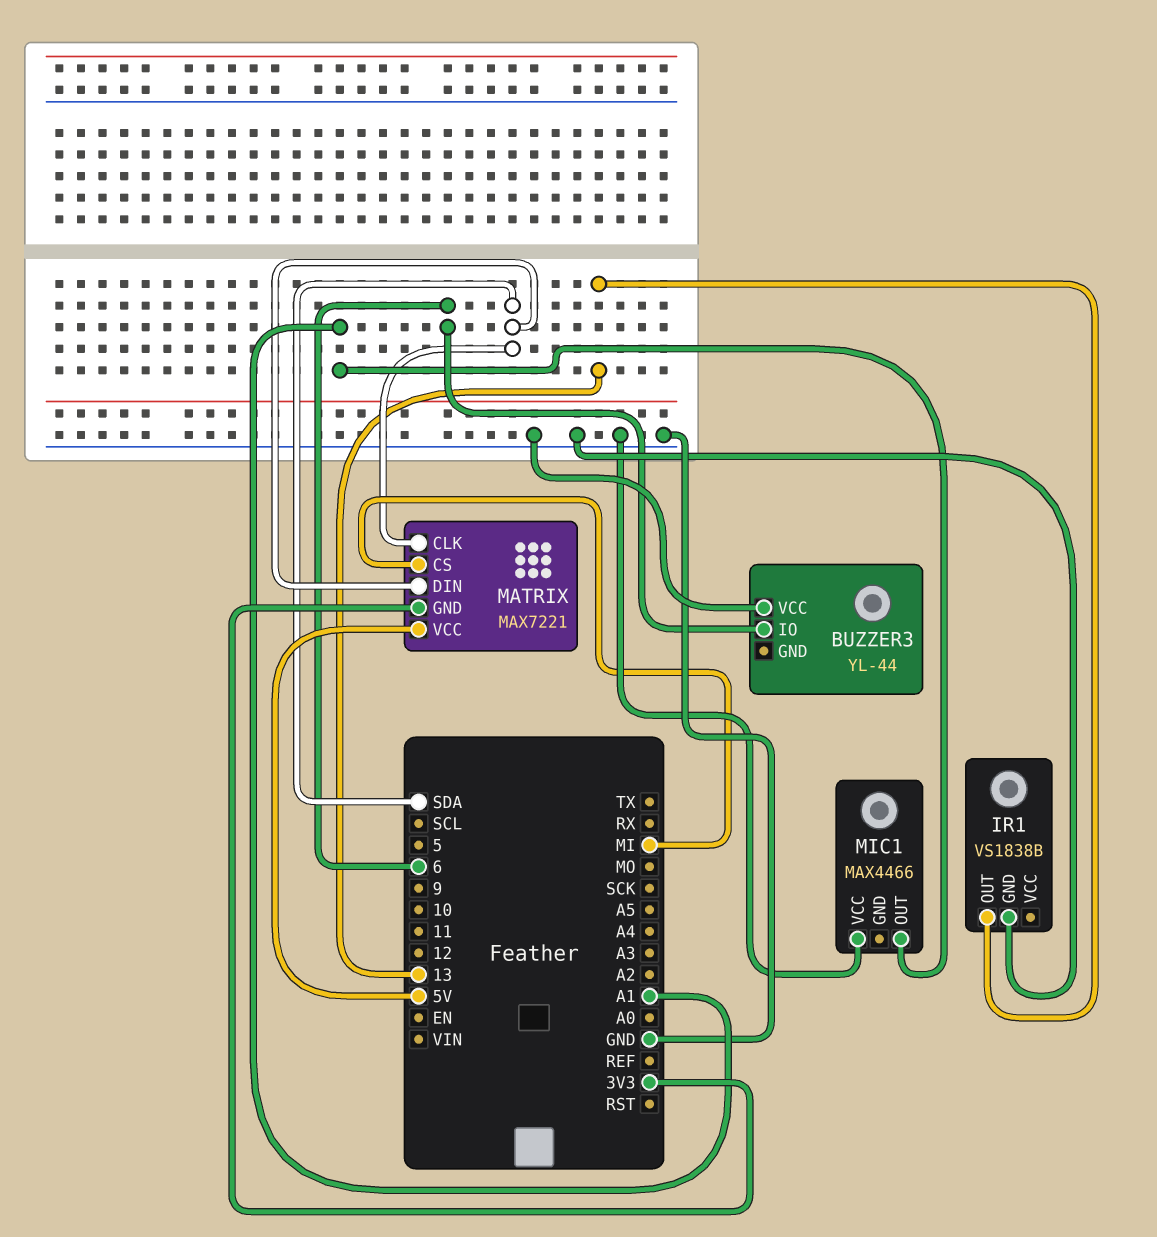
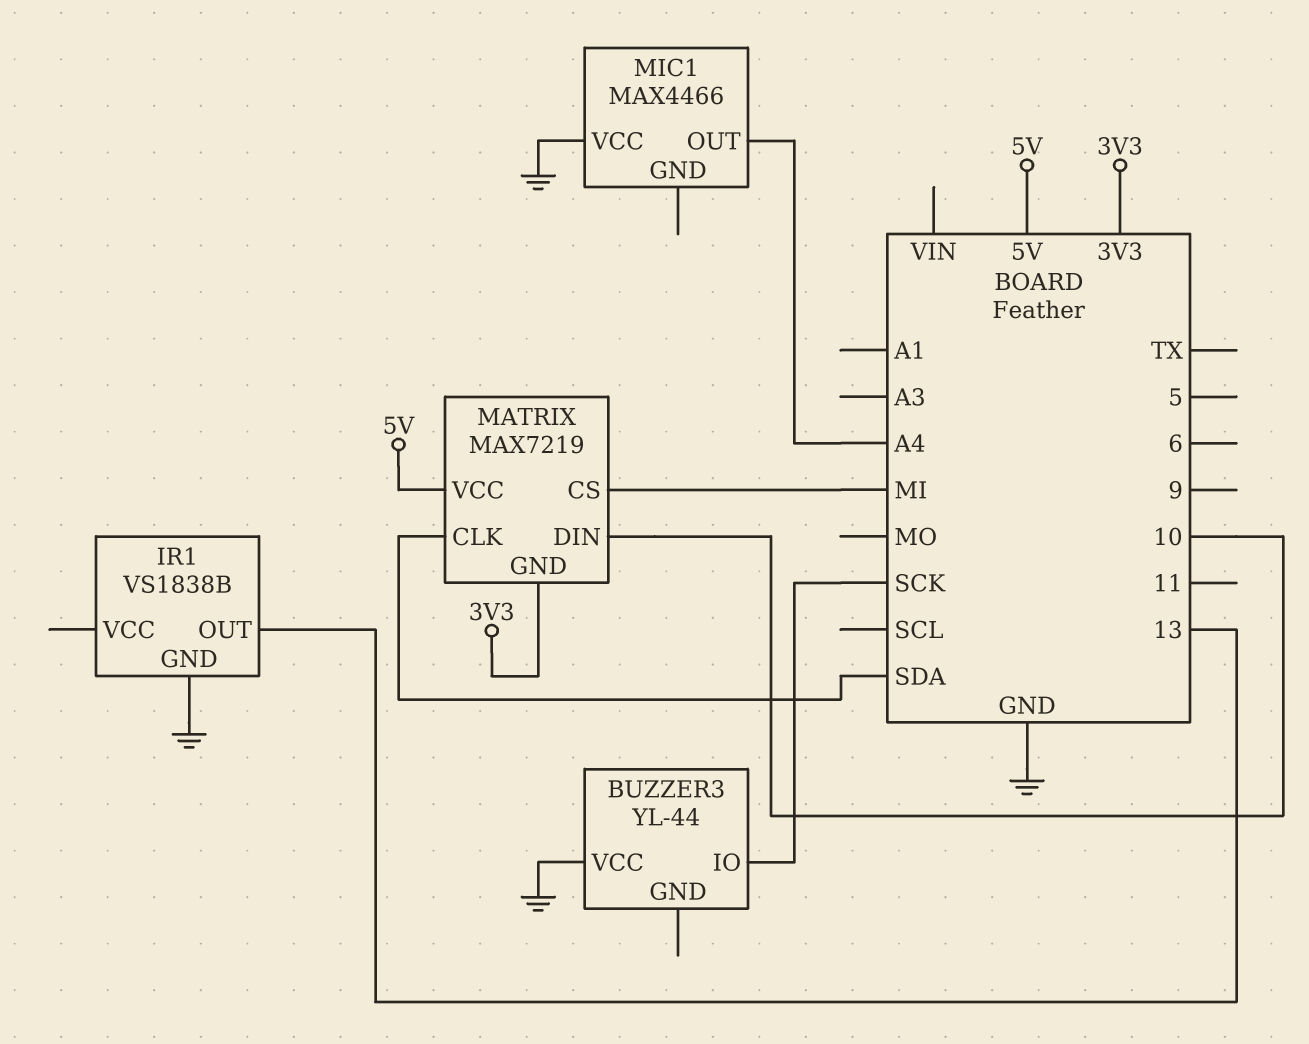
BUZZER3 pin IO: 6 -> SCK
MATRIX: MAX7221 -> MAX7219
MATRIX pin DIN: SDA -> 10
MIC1 pin OUT: A1 -> A4

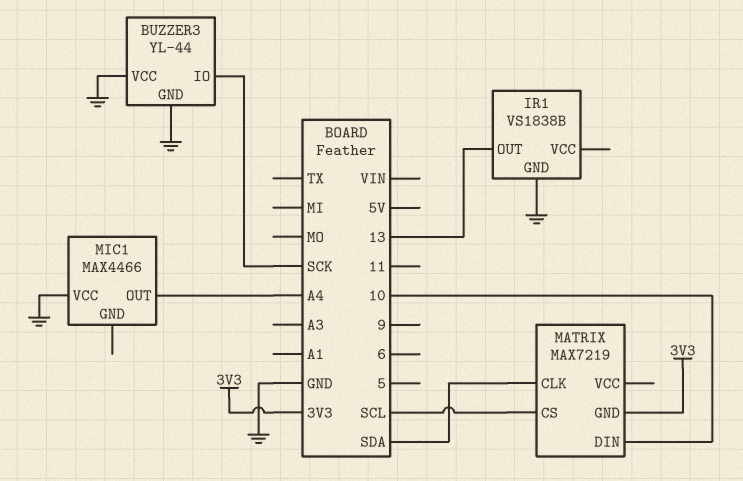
BUZZER3 pin GND: none -> GND
MATRIX pin CS: MI -> SCL
MATRIX pin VCC: 5V -> none

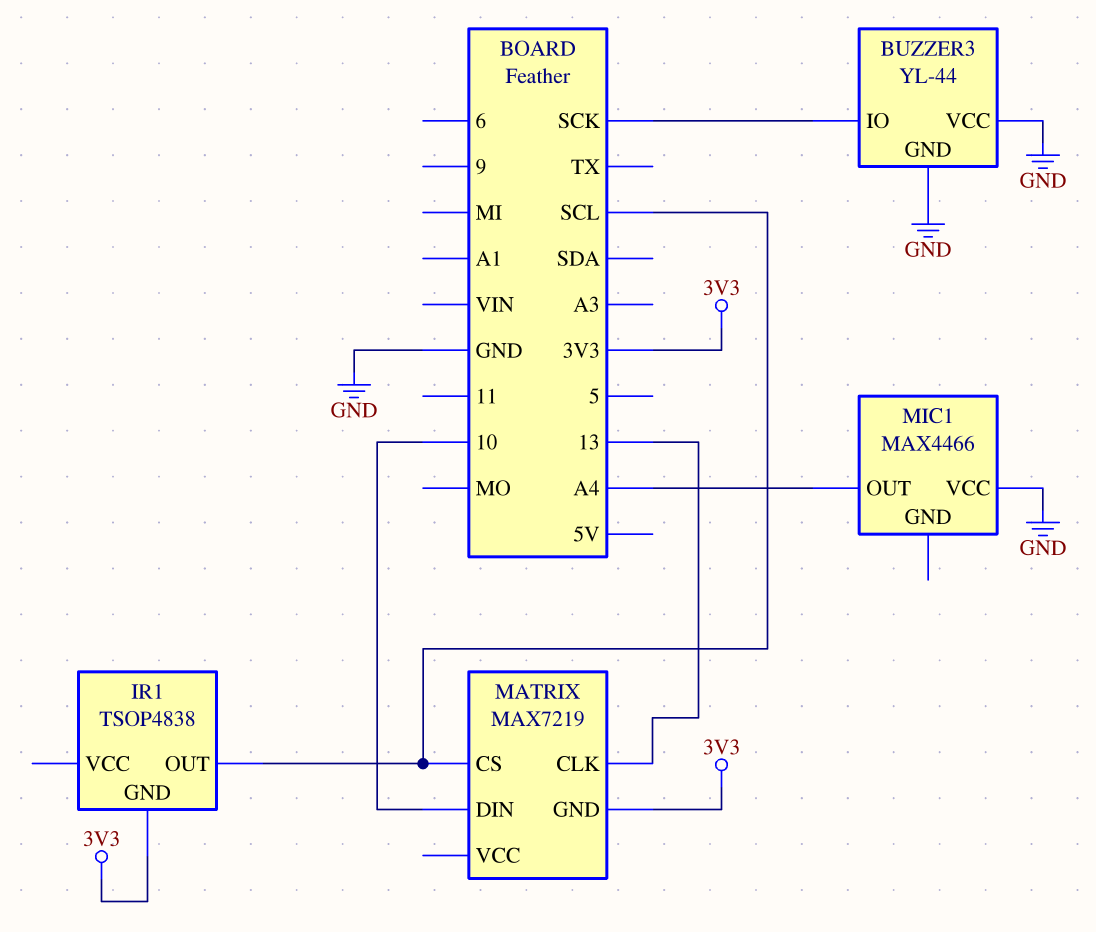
IR1: VS1838B -> TSOP4838
IR1 pin GND: GND -> 3V3
IR1 pin OUT: 13 -> SCL
MATRIX pin CLK: SDA -> 13

